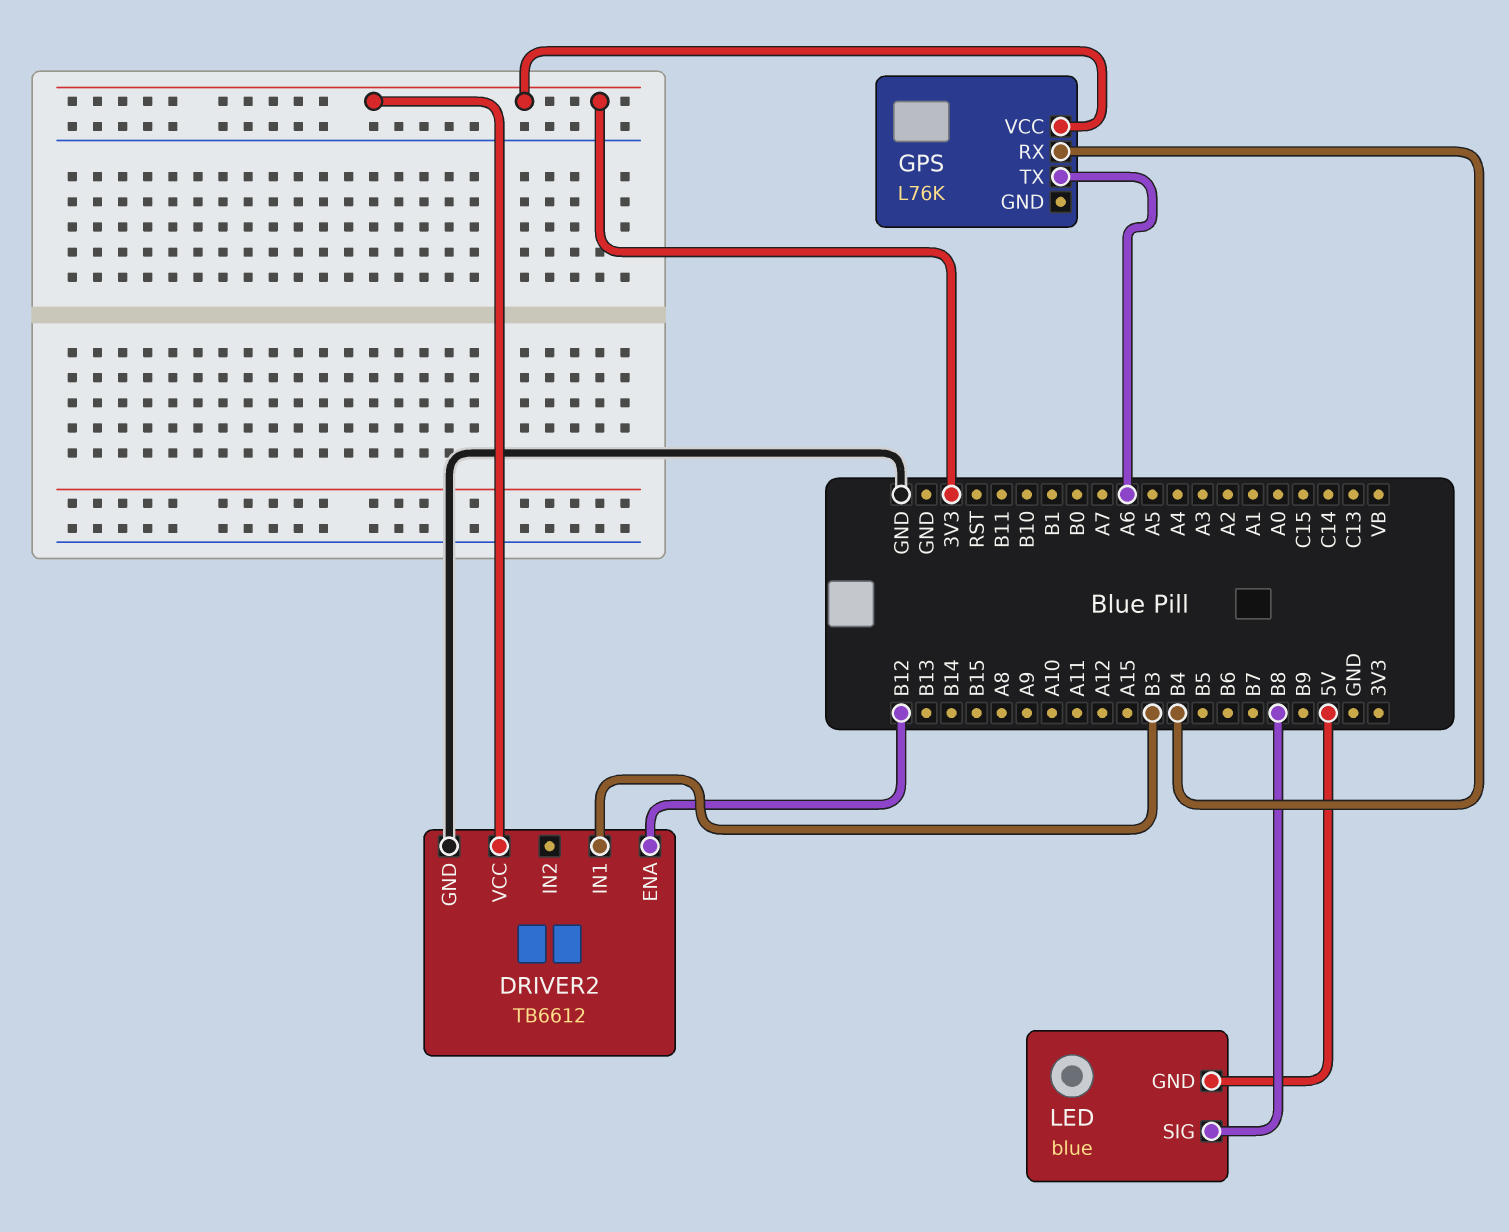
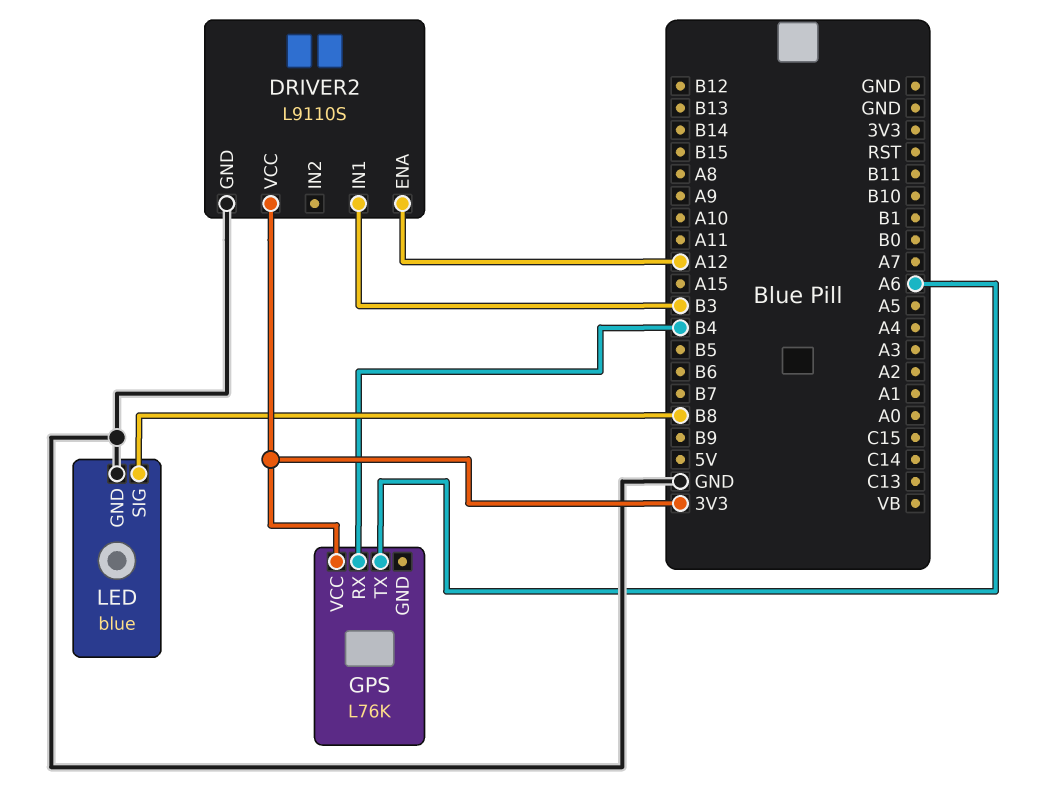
DRIVER2: TB6612 -> L9110S
DRIVER2 pin ENA: B12 -> A12
LED pin GND: 5V -> GND

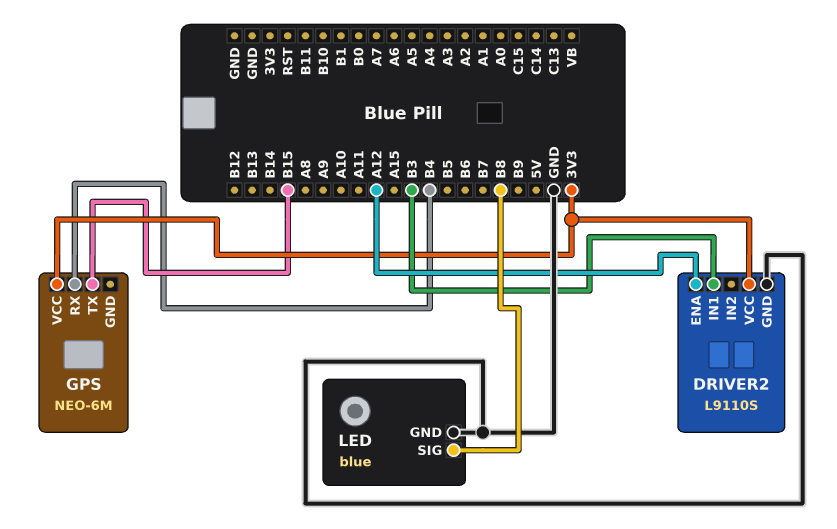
GPS: L76K -> NEO-6M
GPS pin TX: A6 -> B15

